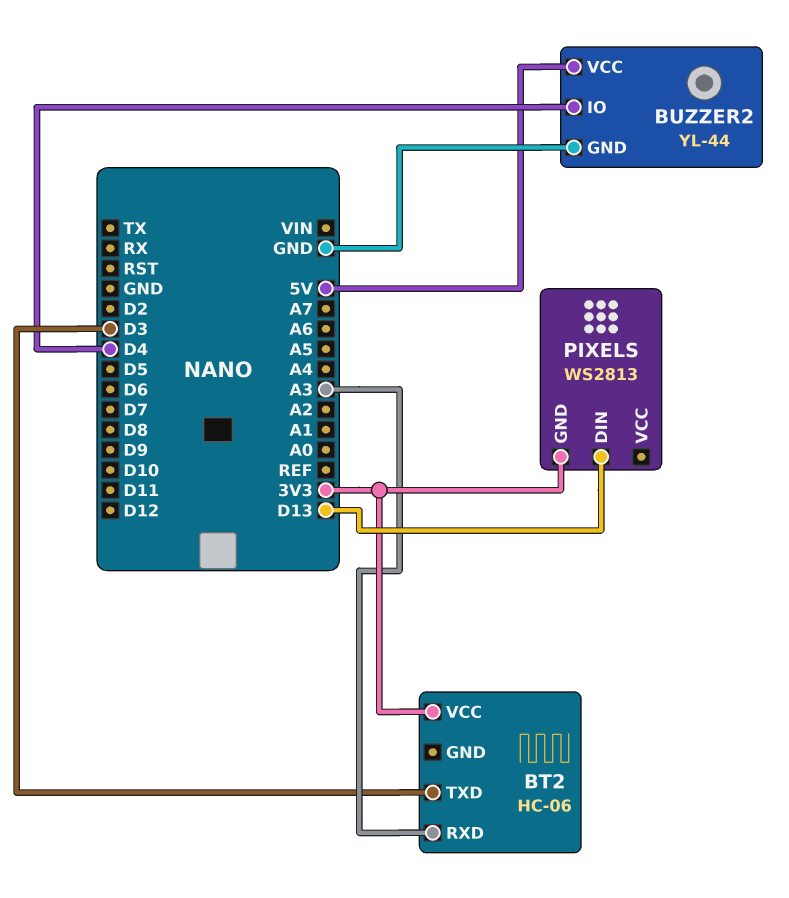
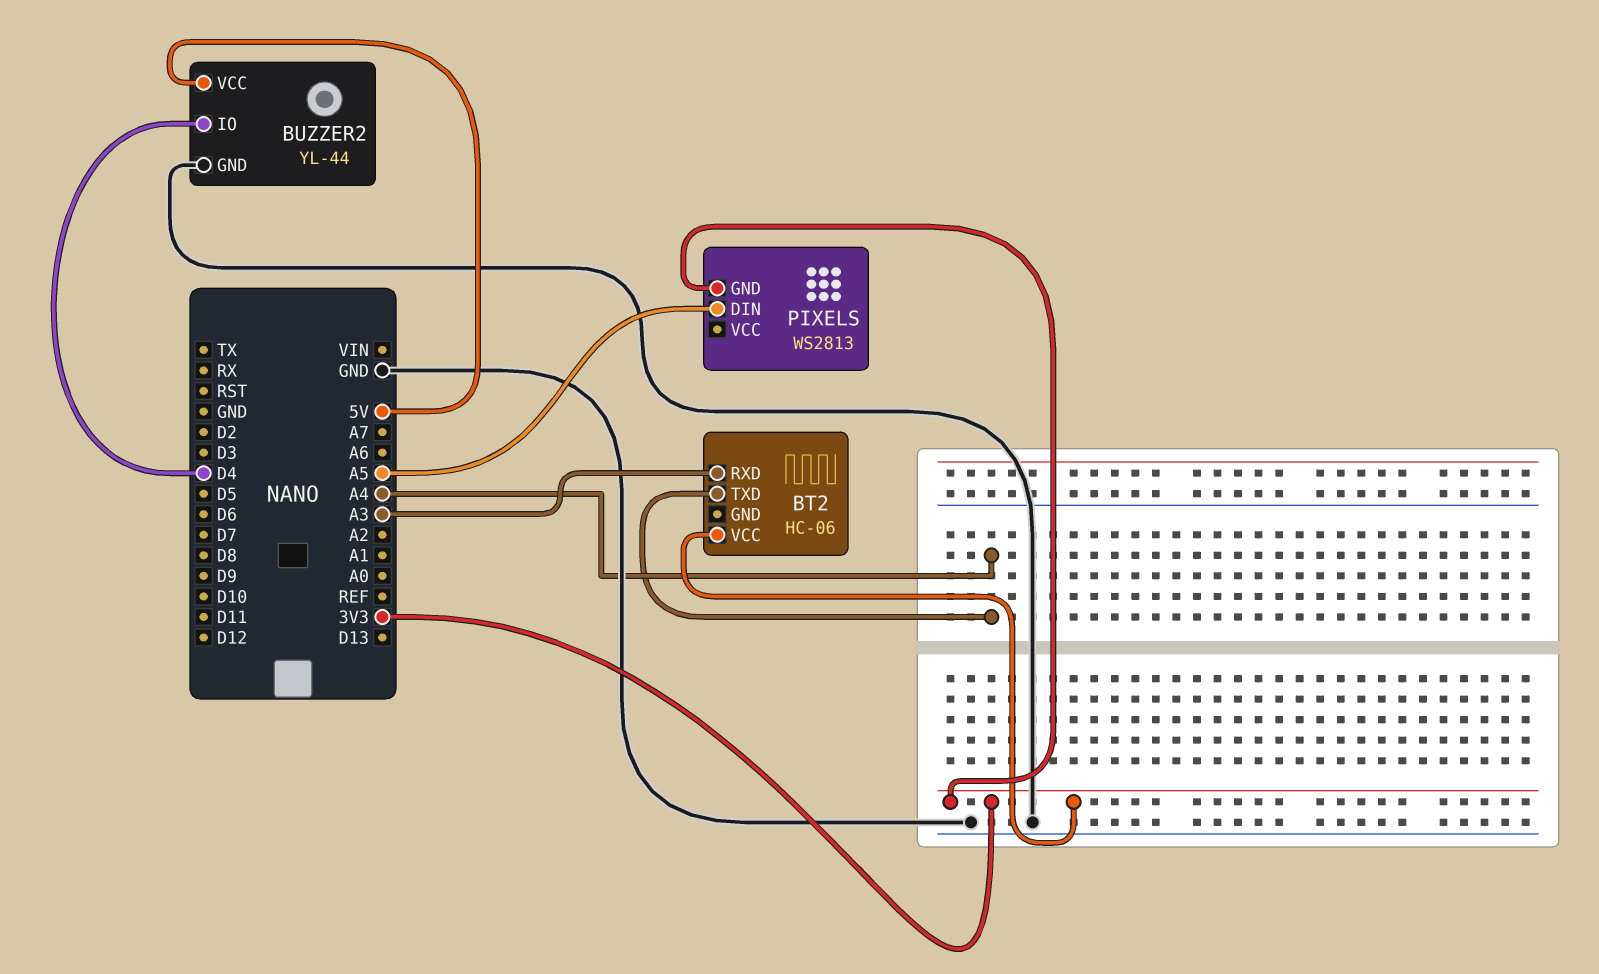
BT2 pin TXD: D3 -> A4
PIXELS pin DIN: D13 -> A5

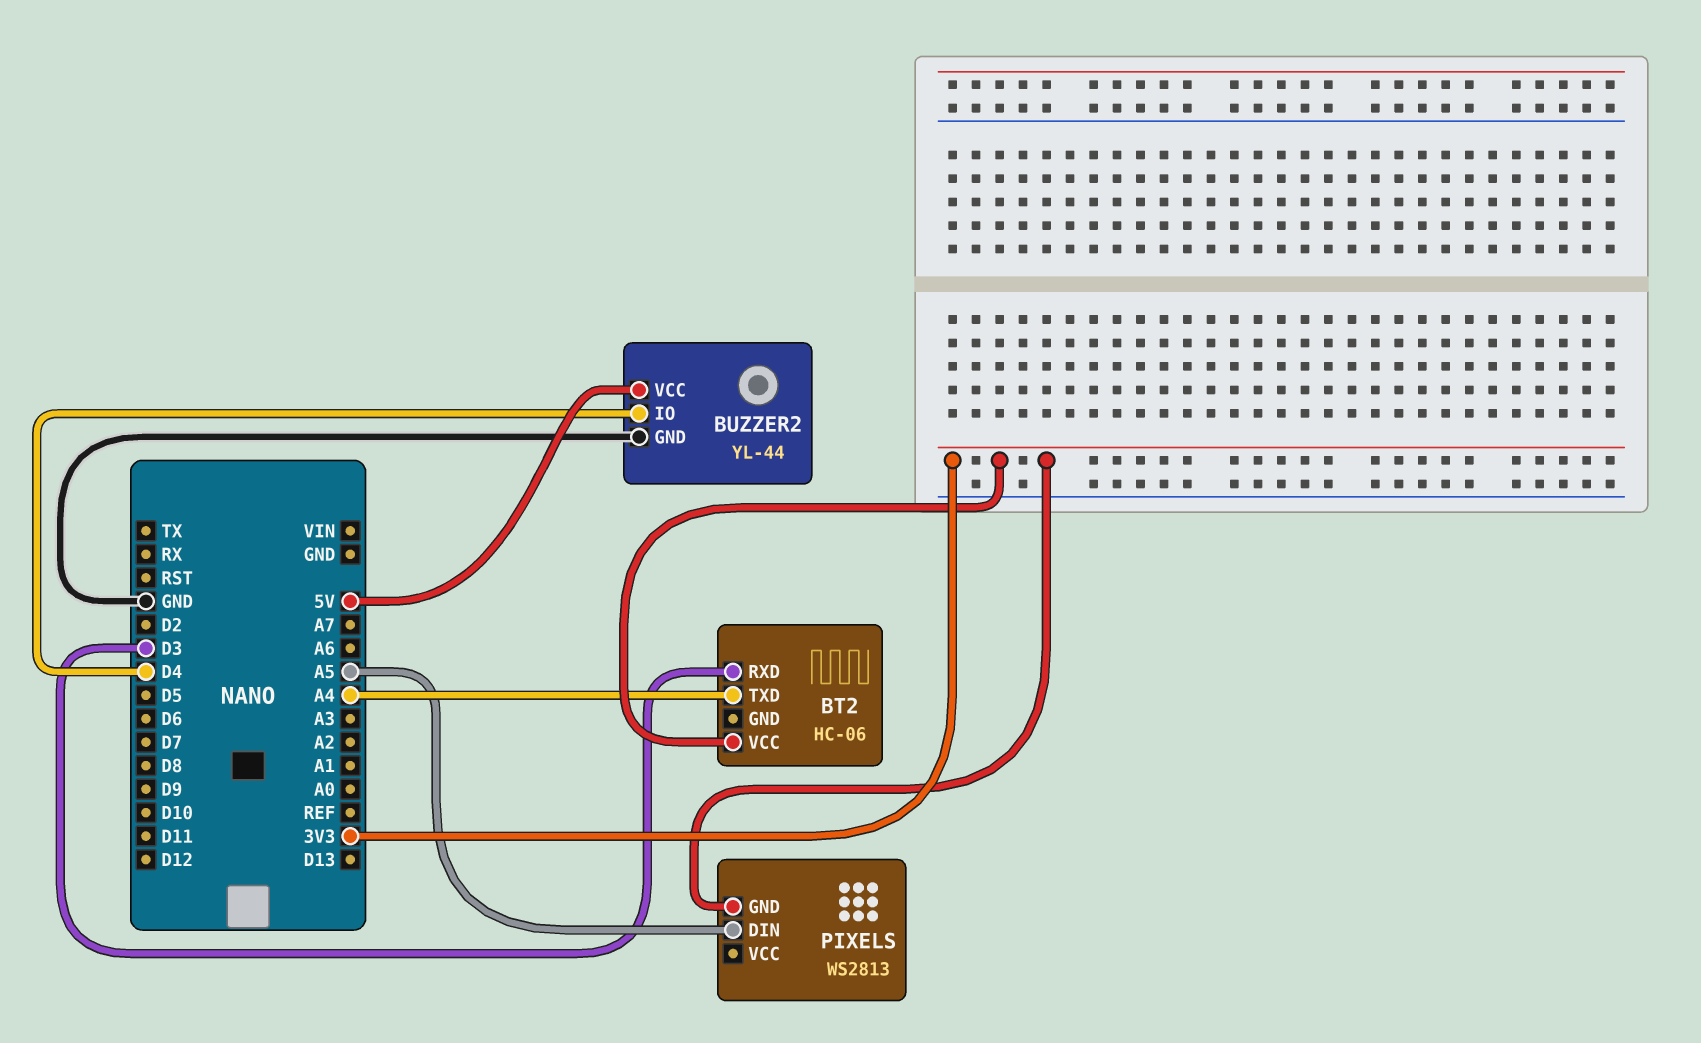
BT2 pin RXD: A3 -> D3

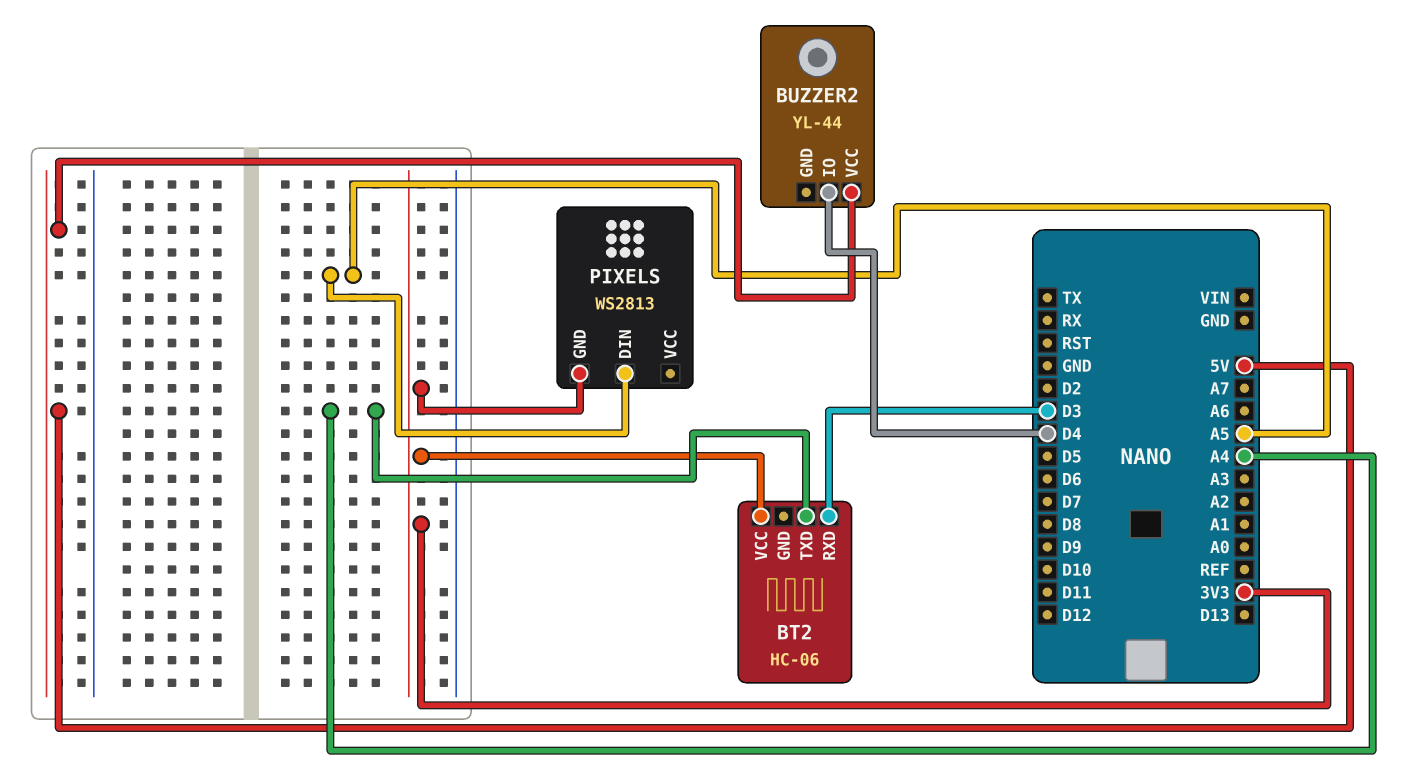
BUZZER2 pin GND: GND -> none

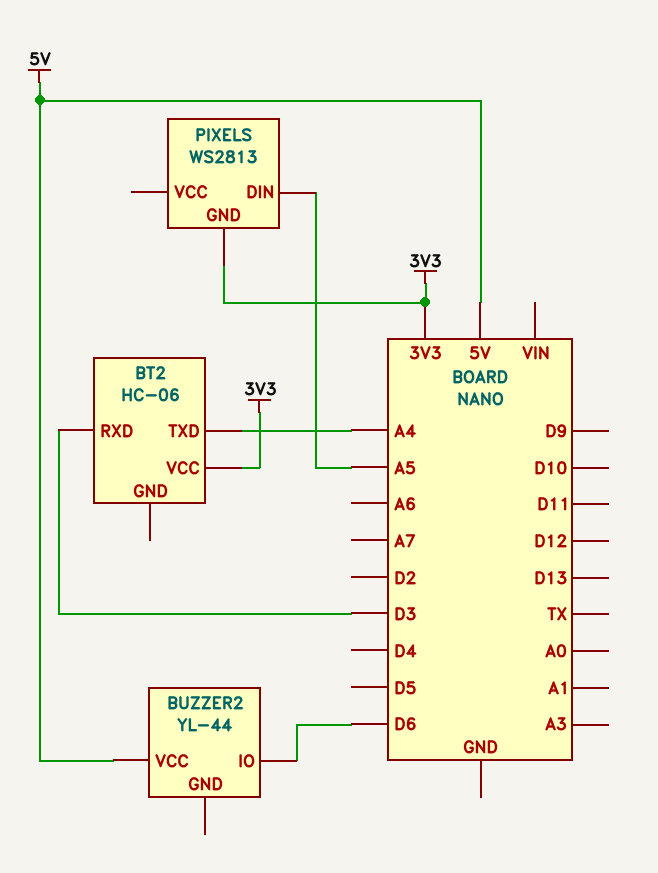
BUZZER2 pin IO: D4 -> D6

